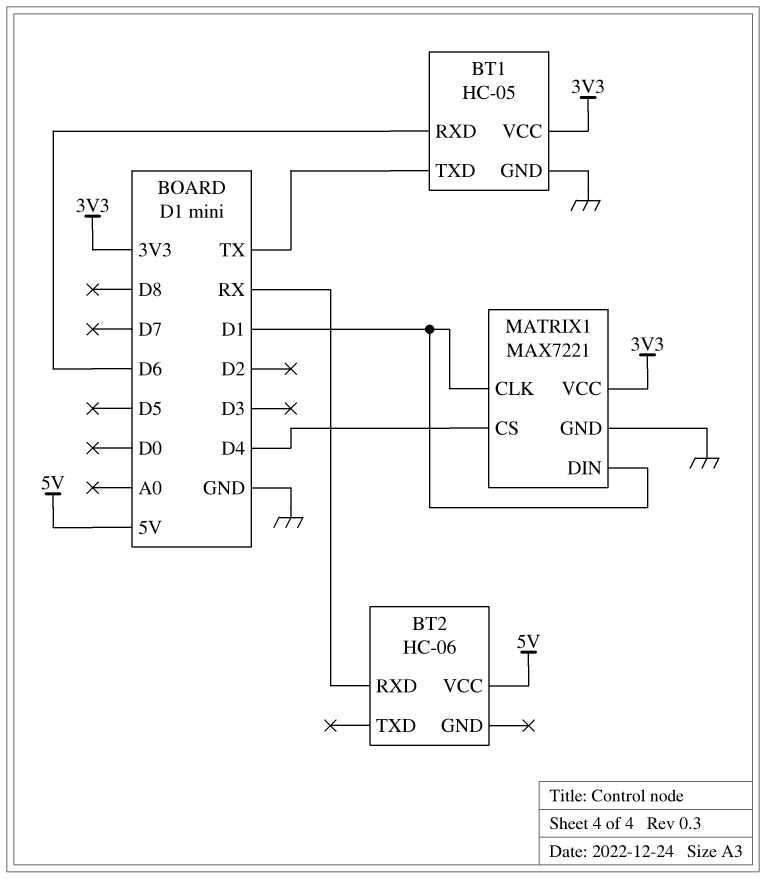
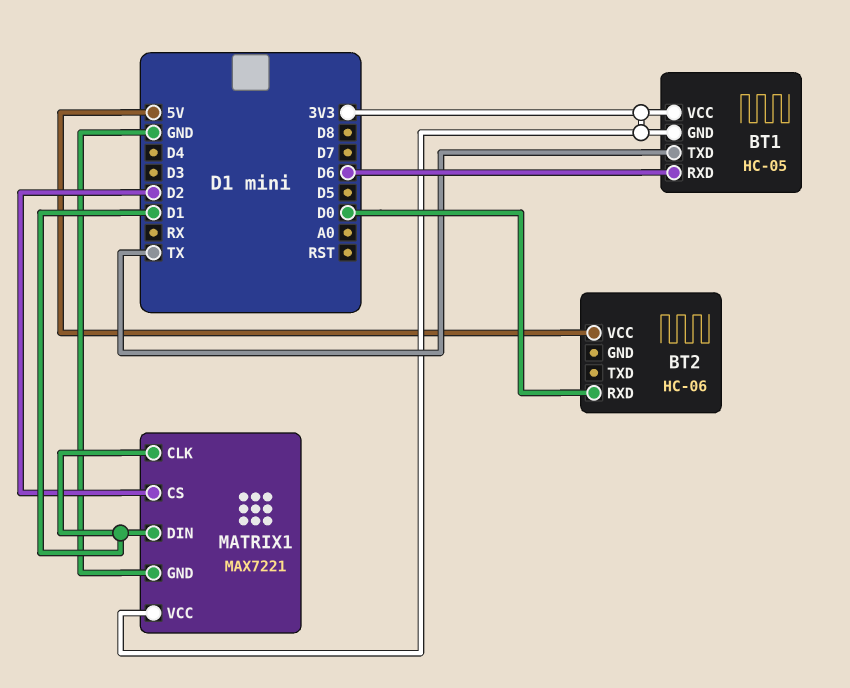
BT1 pin GND: GND -> 3V3
BT2 pin RXD: RX -> D0
MATRIX1 pin CS: D4 -> D2

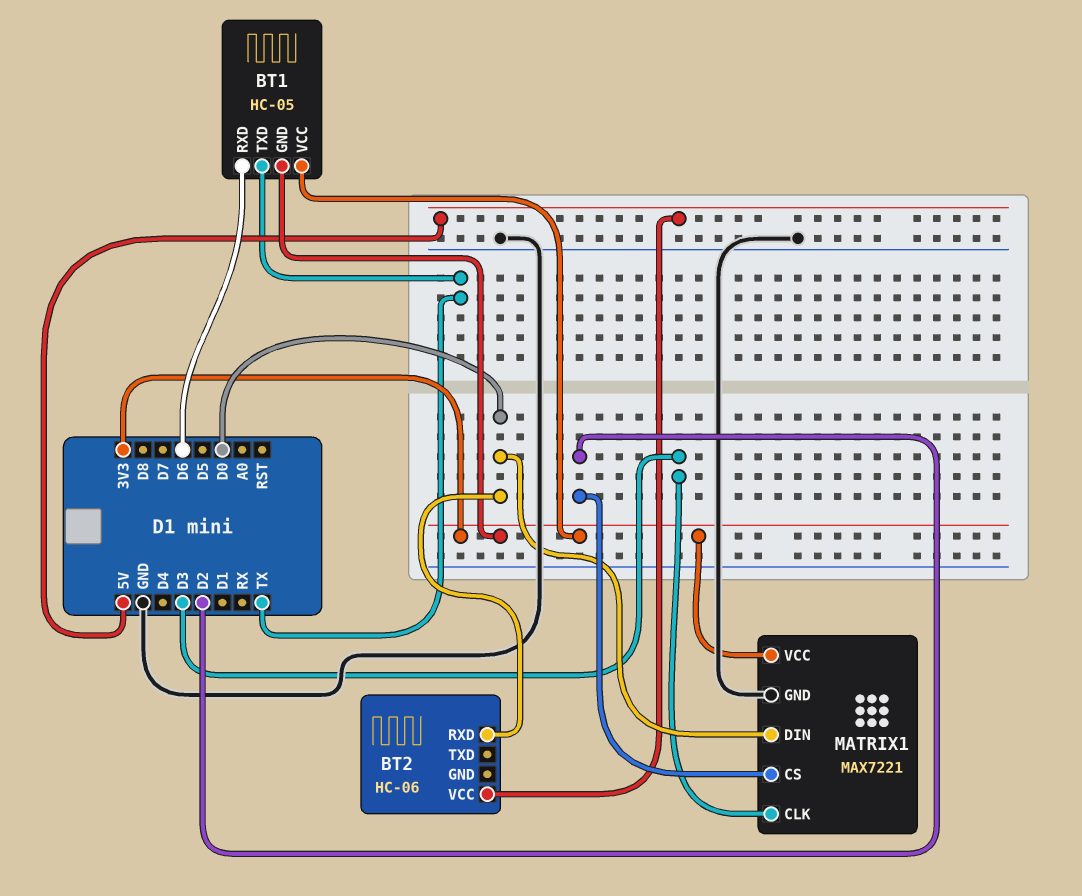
MATRIX1 pin CLK: D1 -> D3
MATRIX1 pin DIN: D1 -> D0

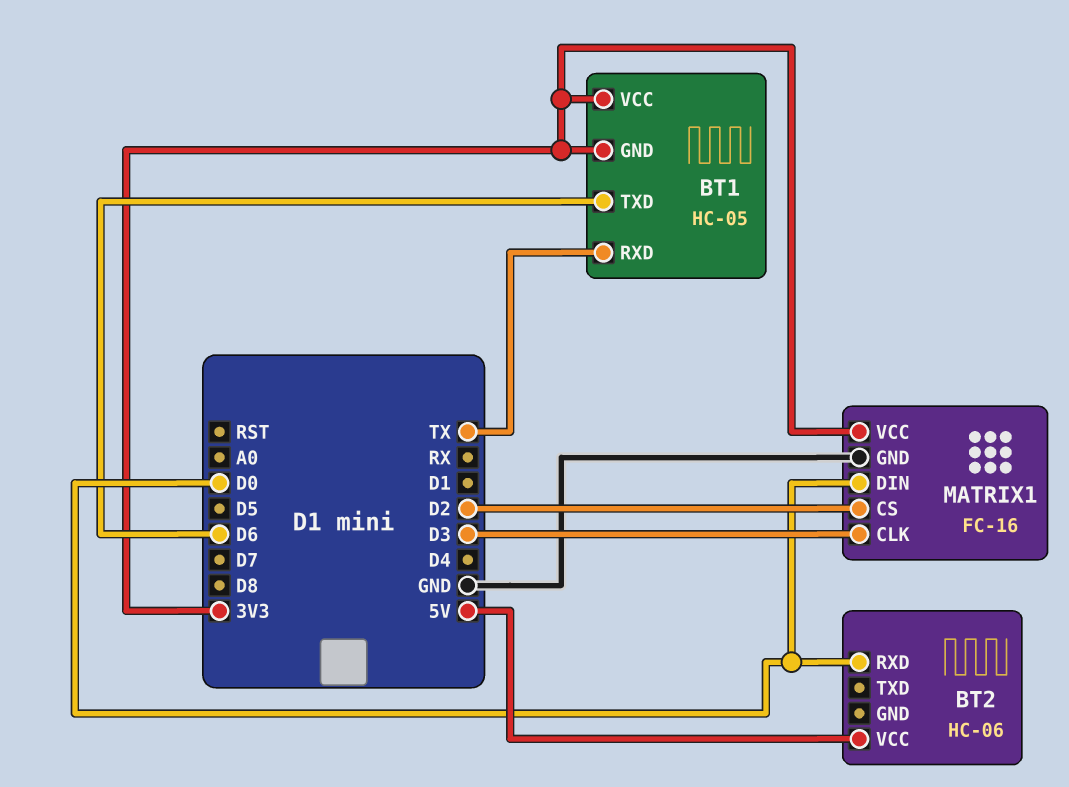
BT1 pin RXD: D6 -> TX
BT1 pin TXD: TX -> D6
MATRIX1: MAX7221 -> FC-16

